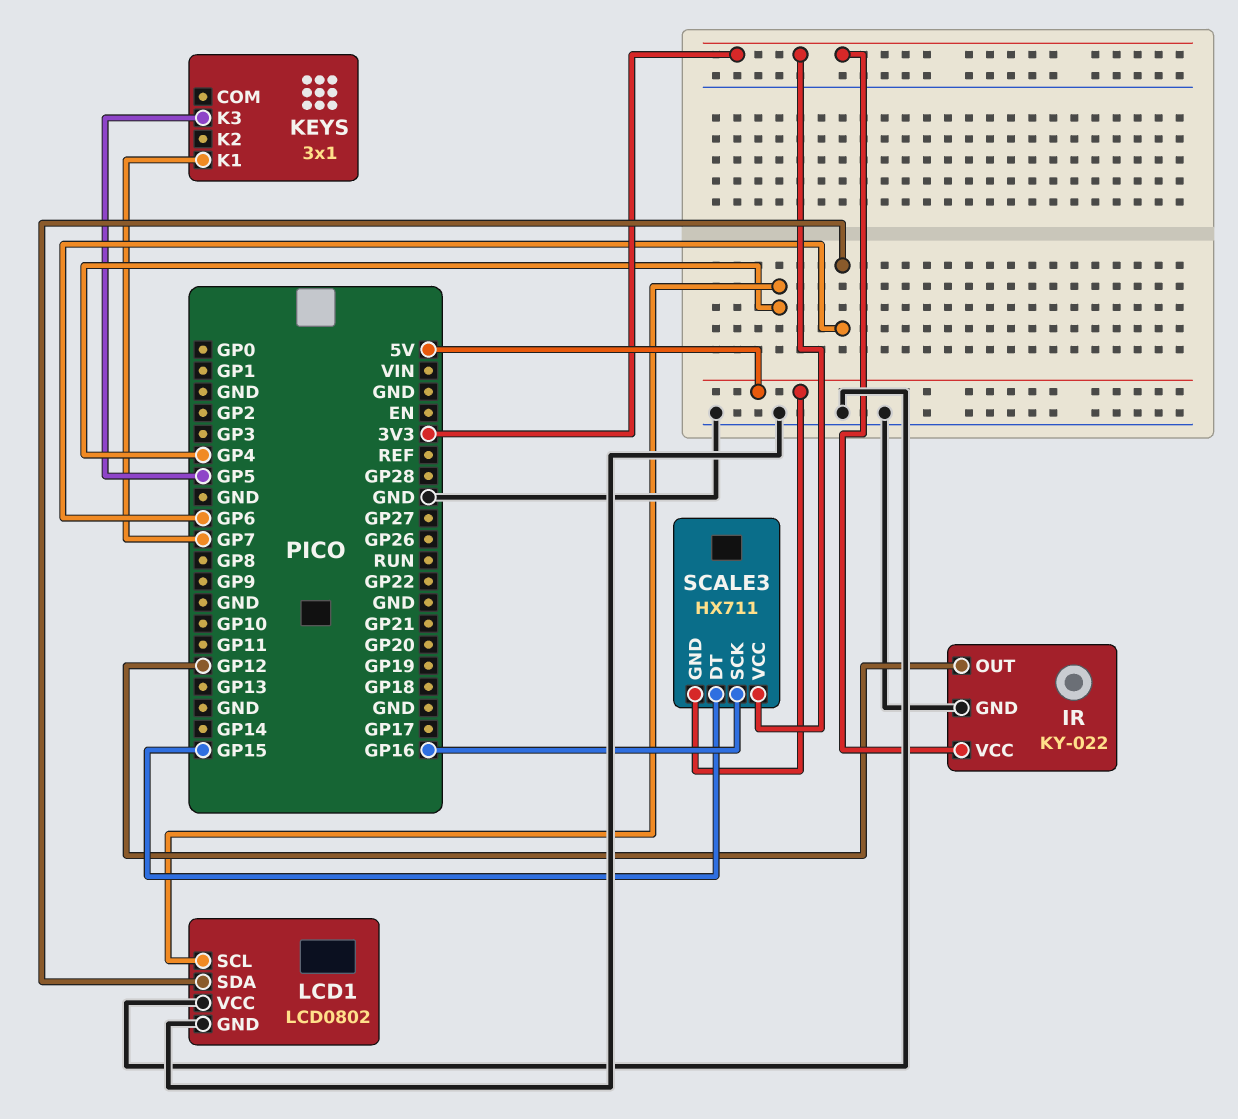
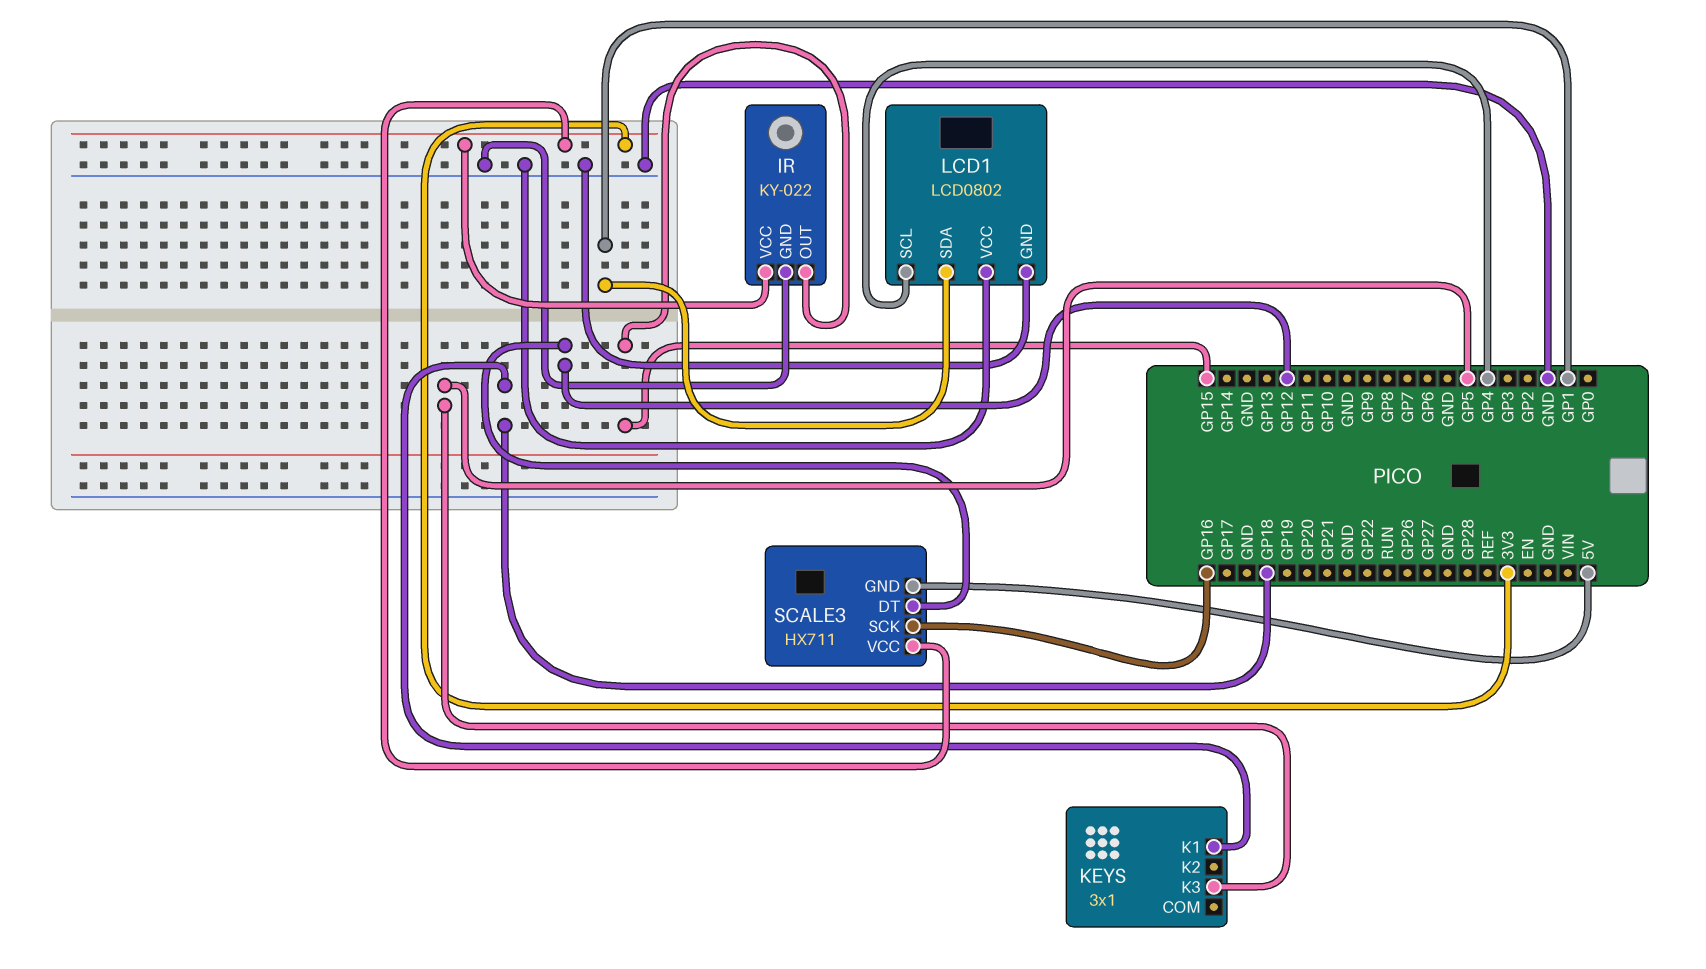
IR pin OUT: GP12 -> GP15
KEYS pin K1: GP7 -> GP18
LCD1 pin SDA: GP6 -> GP1
SCALE3 pin DT: GP15 -> GP12

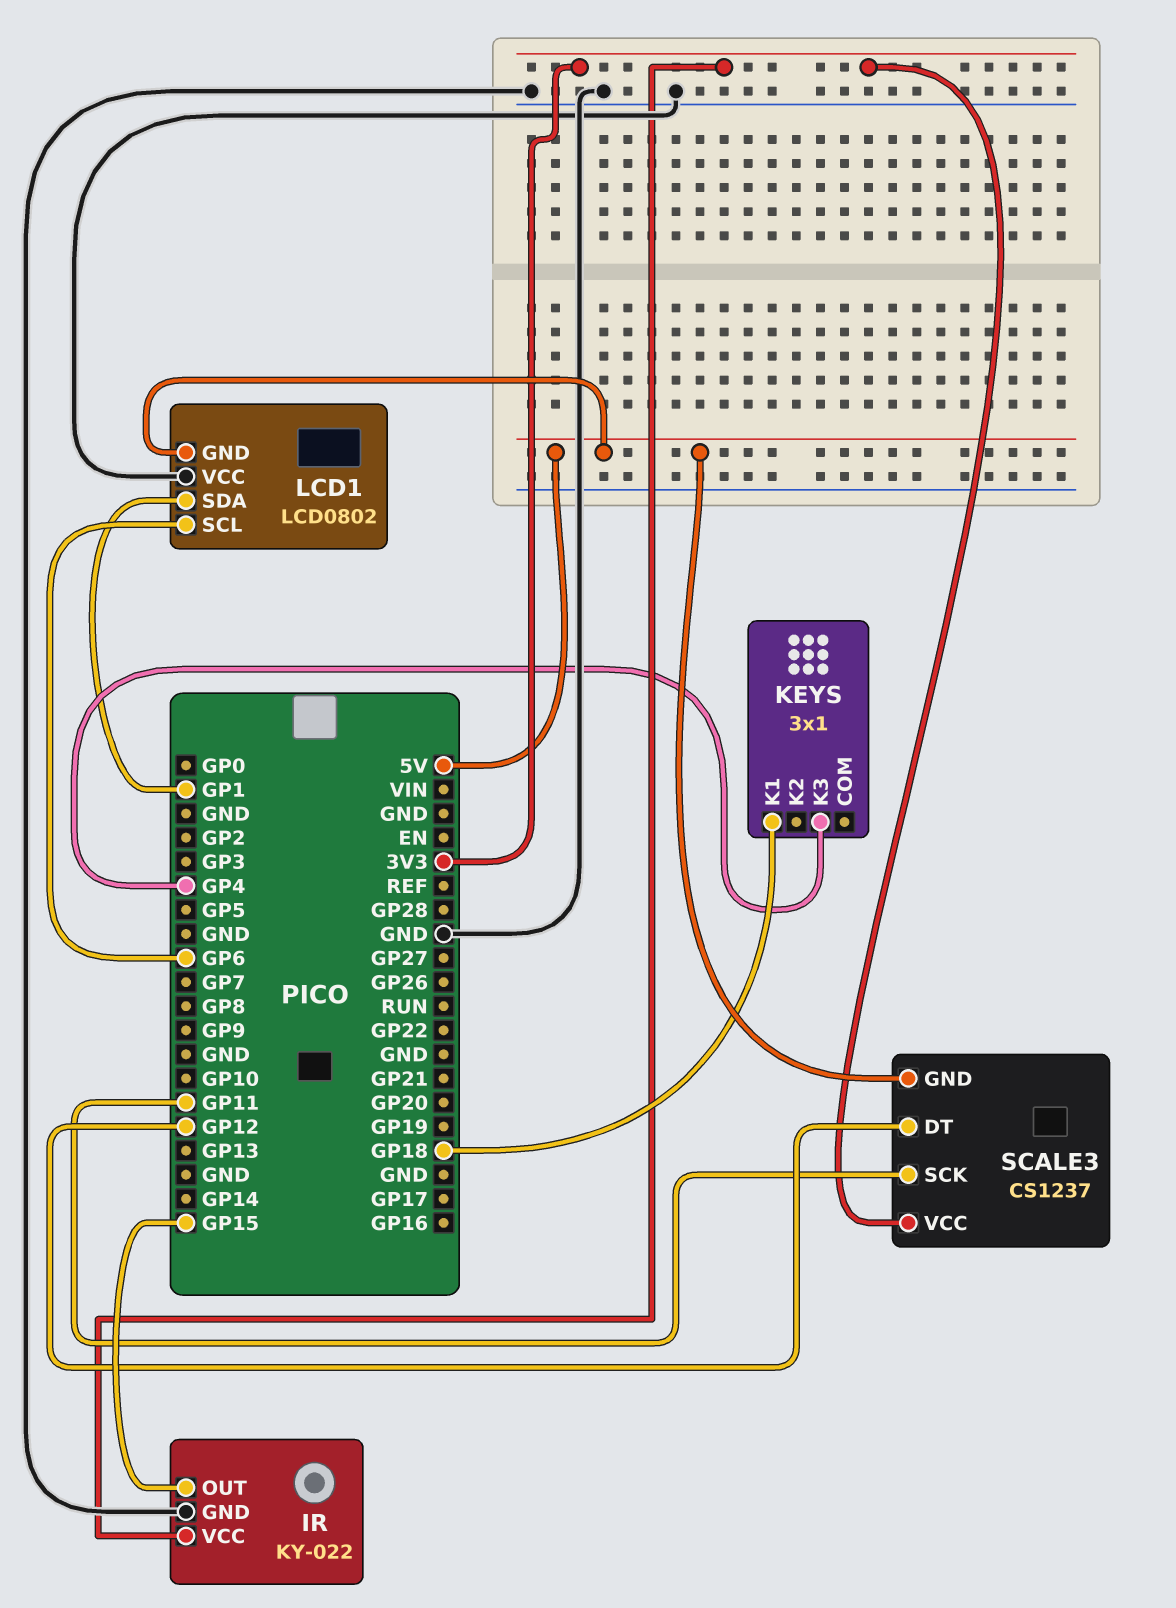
KEYS pin K3: GP5 -> GP4
LCD1 pin GND: GND -> 5V
LCD1 pin SCL: GP4 -> GP6
SCALE3: HX711 -> CS1237
SCALE3 pin SCK: GP16 -> GP11

